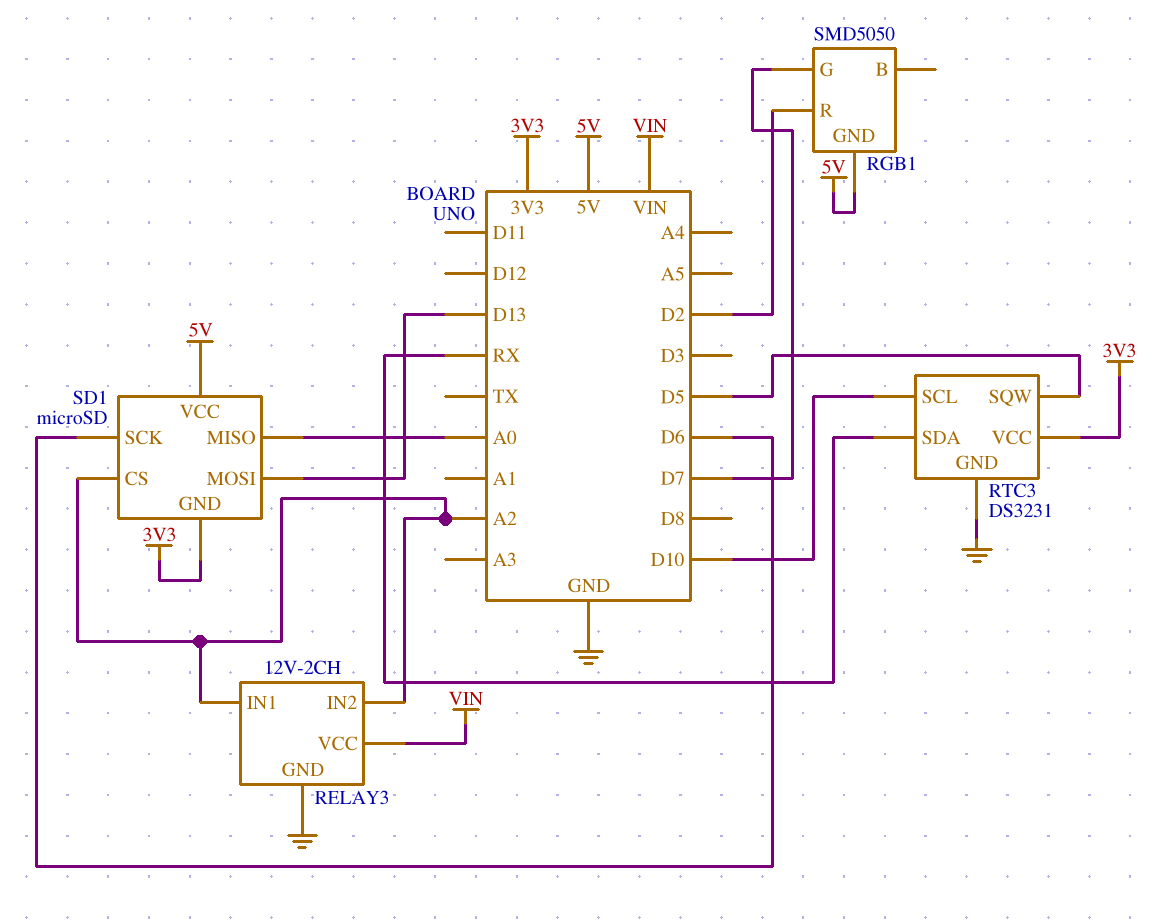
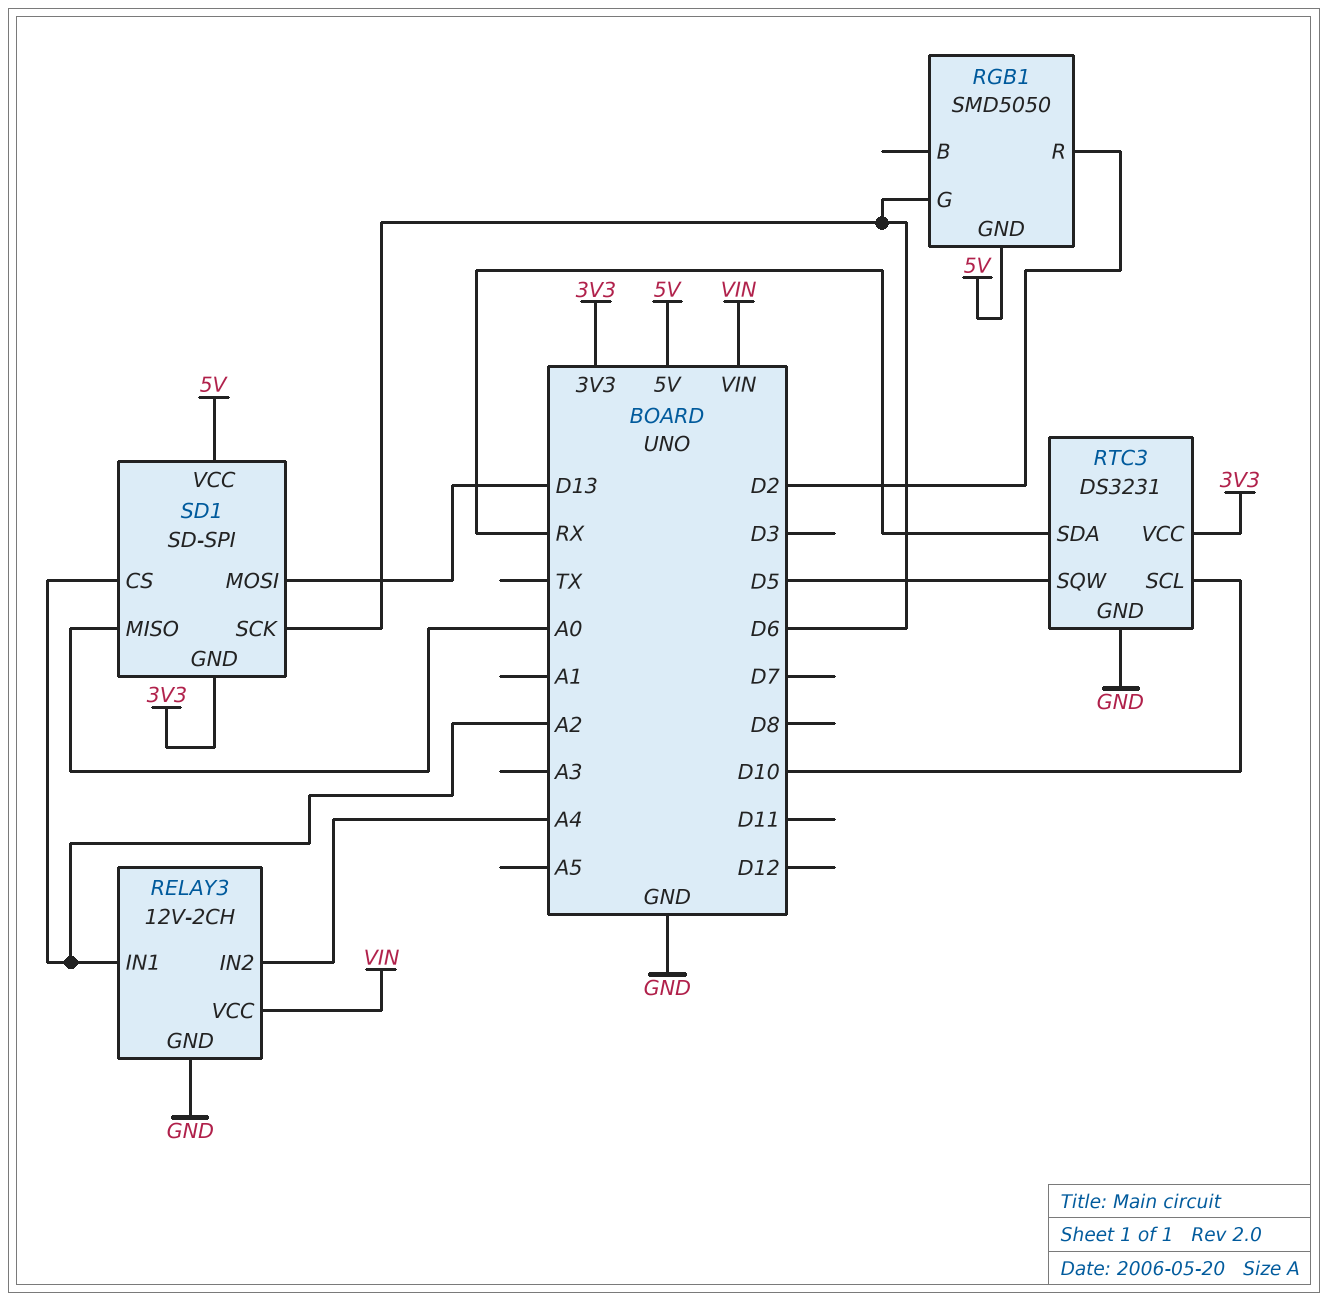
RELAY3 pin IN2: A2 -> A4
RGB1 pin G: D7 -> D6
SD1: microSD -> SD-SPI

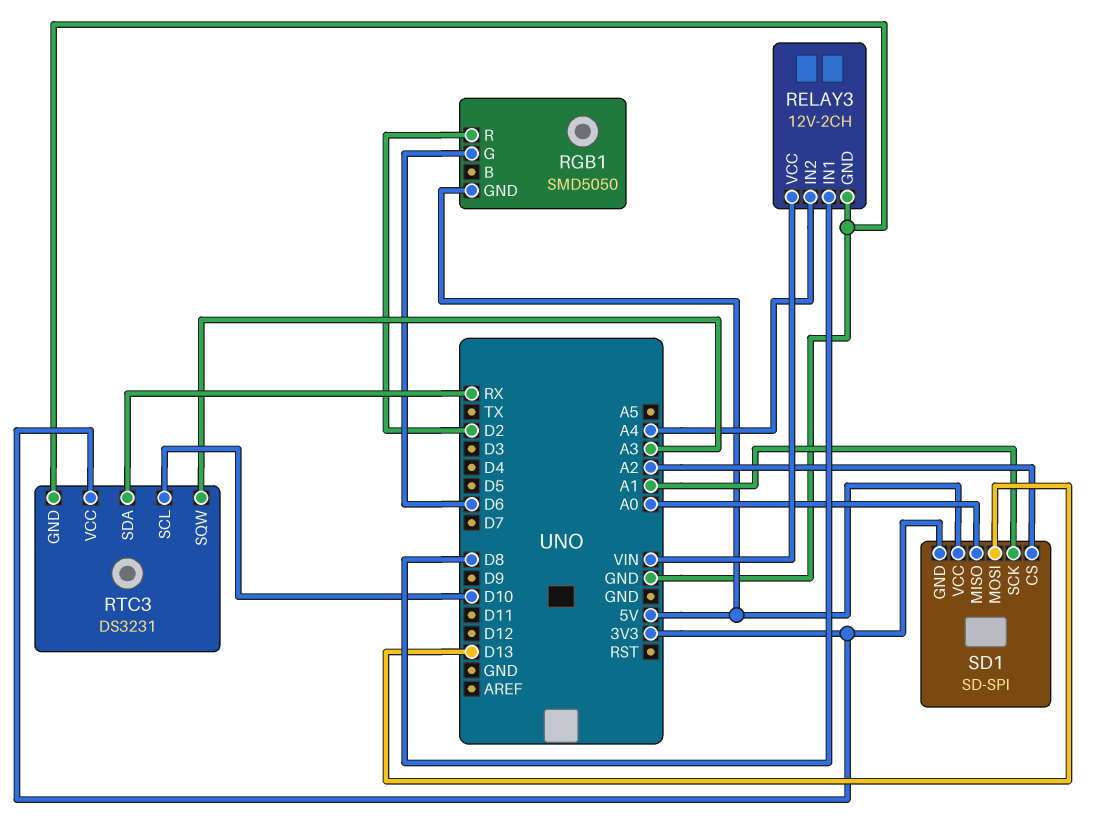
RELAY3 pin IN1: A2 -> D8
RTC3 pin SQW: D5 -> A3
SD1 pin SCK: D6 -> A1

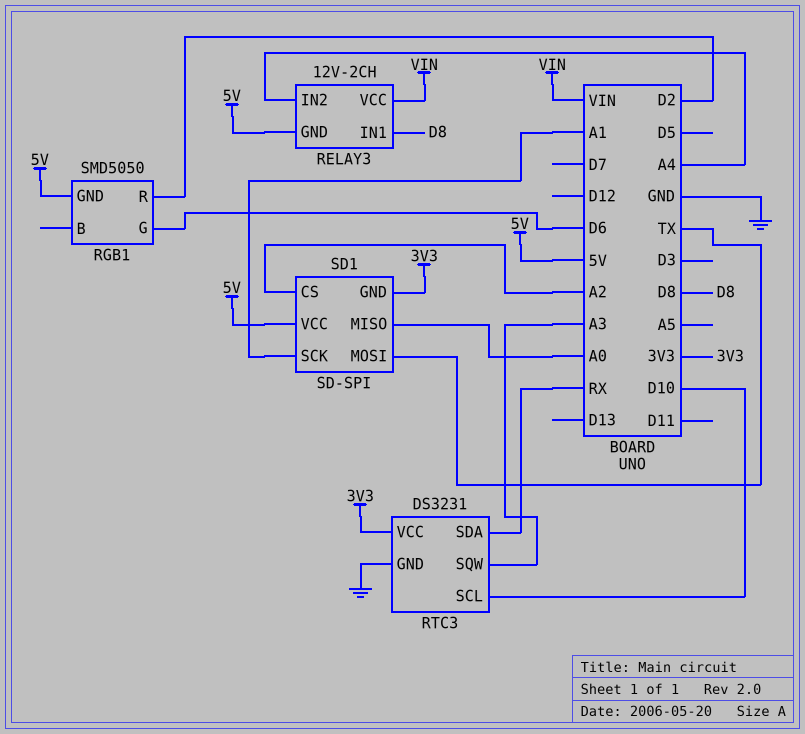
RELAY3 pin GND: GND -> 5V
SD1 pin MOSI: D13 -> TX

